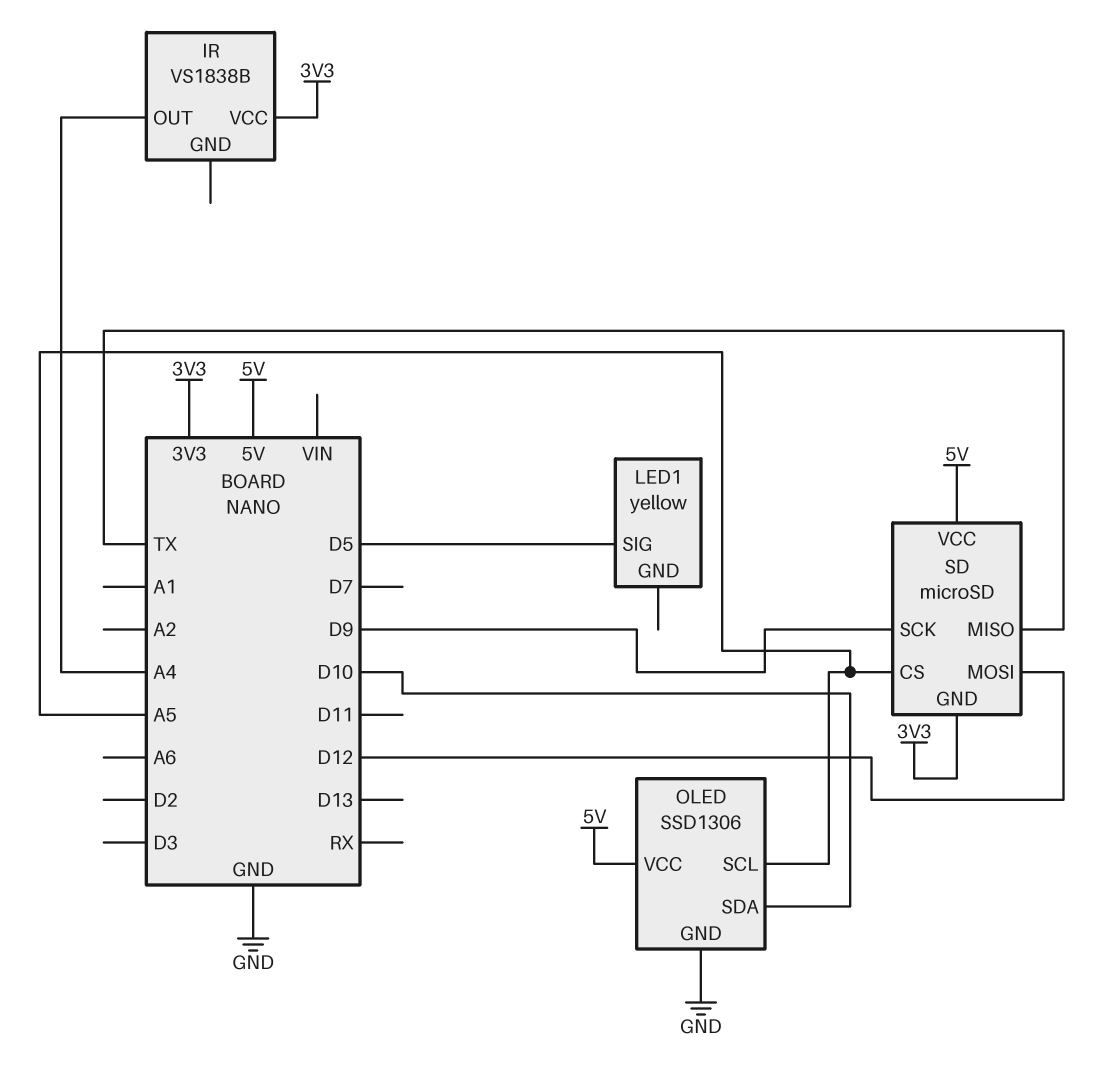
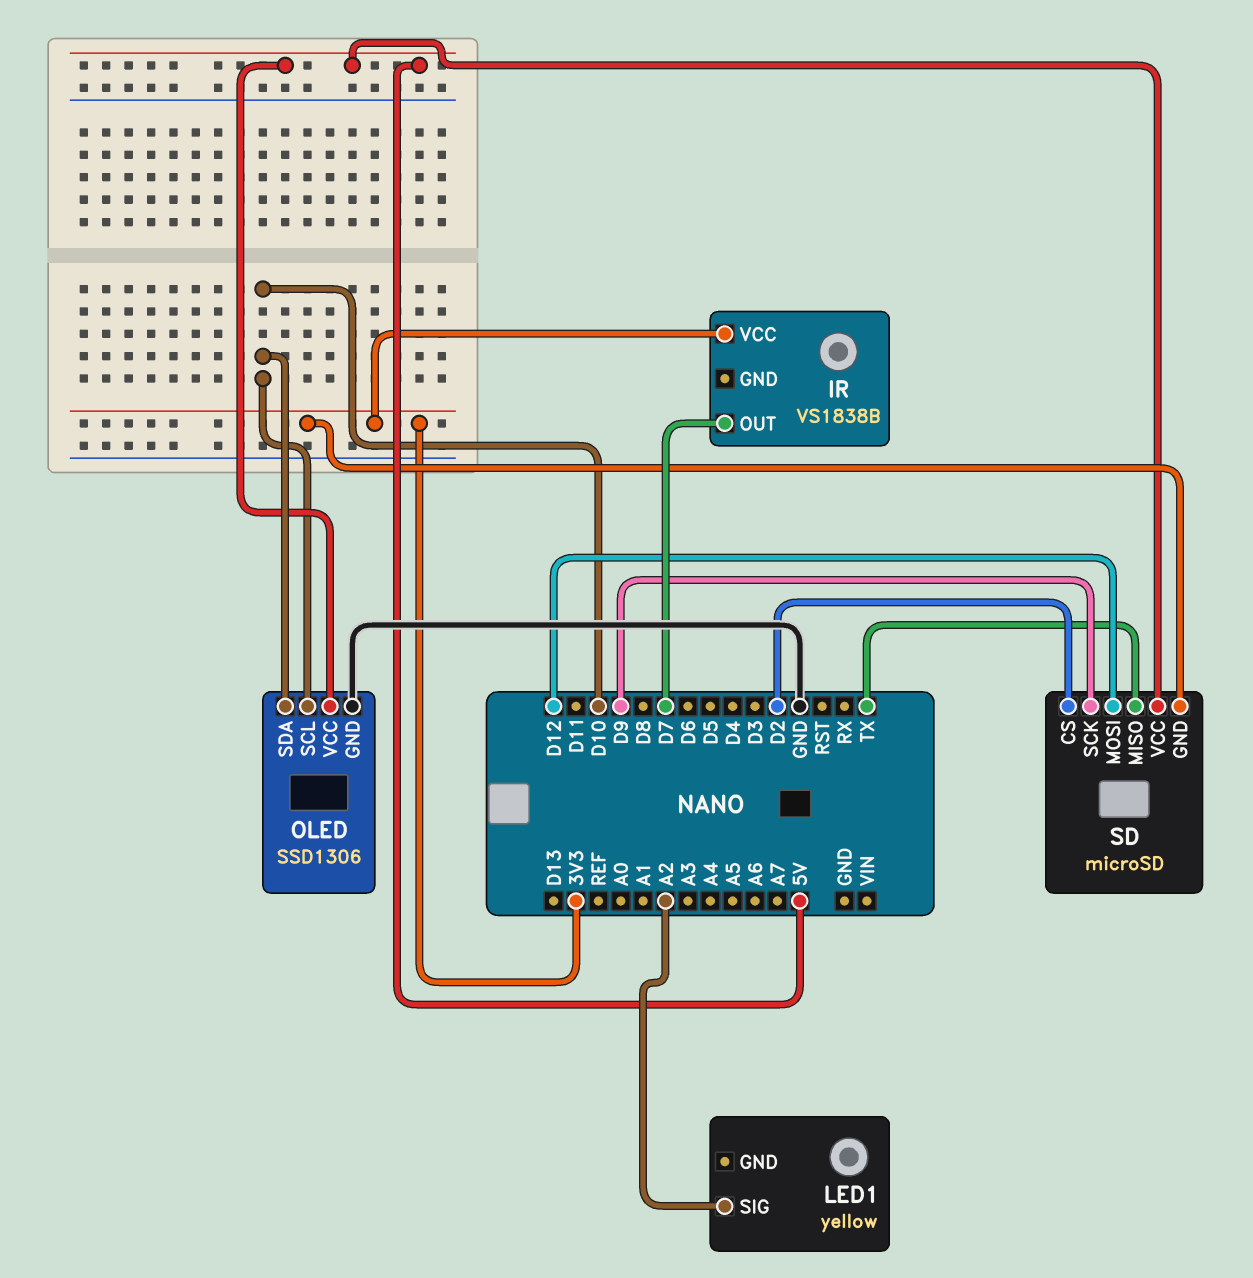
IR pin OUT: A4 -> D7
LED1 pin SIG: D5 -> A2
OLED pin SCL: A5 -> D10
SD pin CS: A5 -> D2

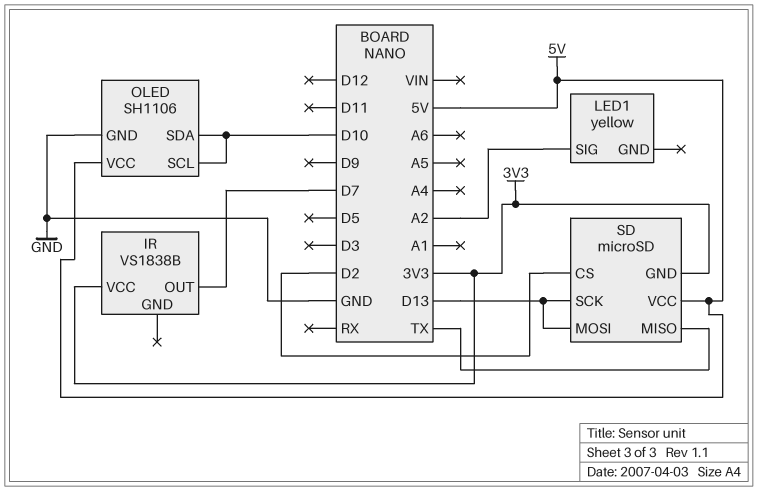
OLED: SSD1306 -> SH1106
SD pin MOSI: D12 -> D13
SD pin SCK: D9 -> D13

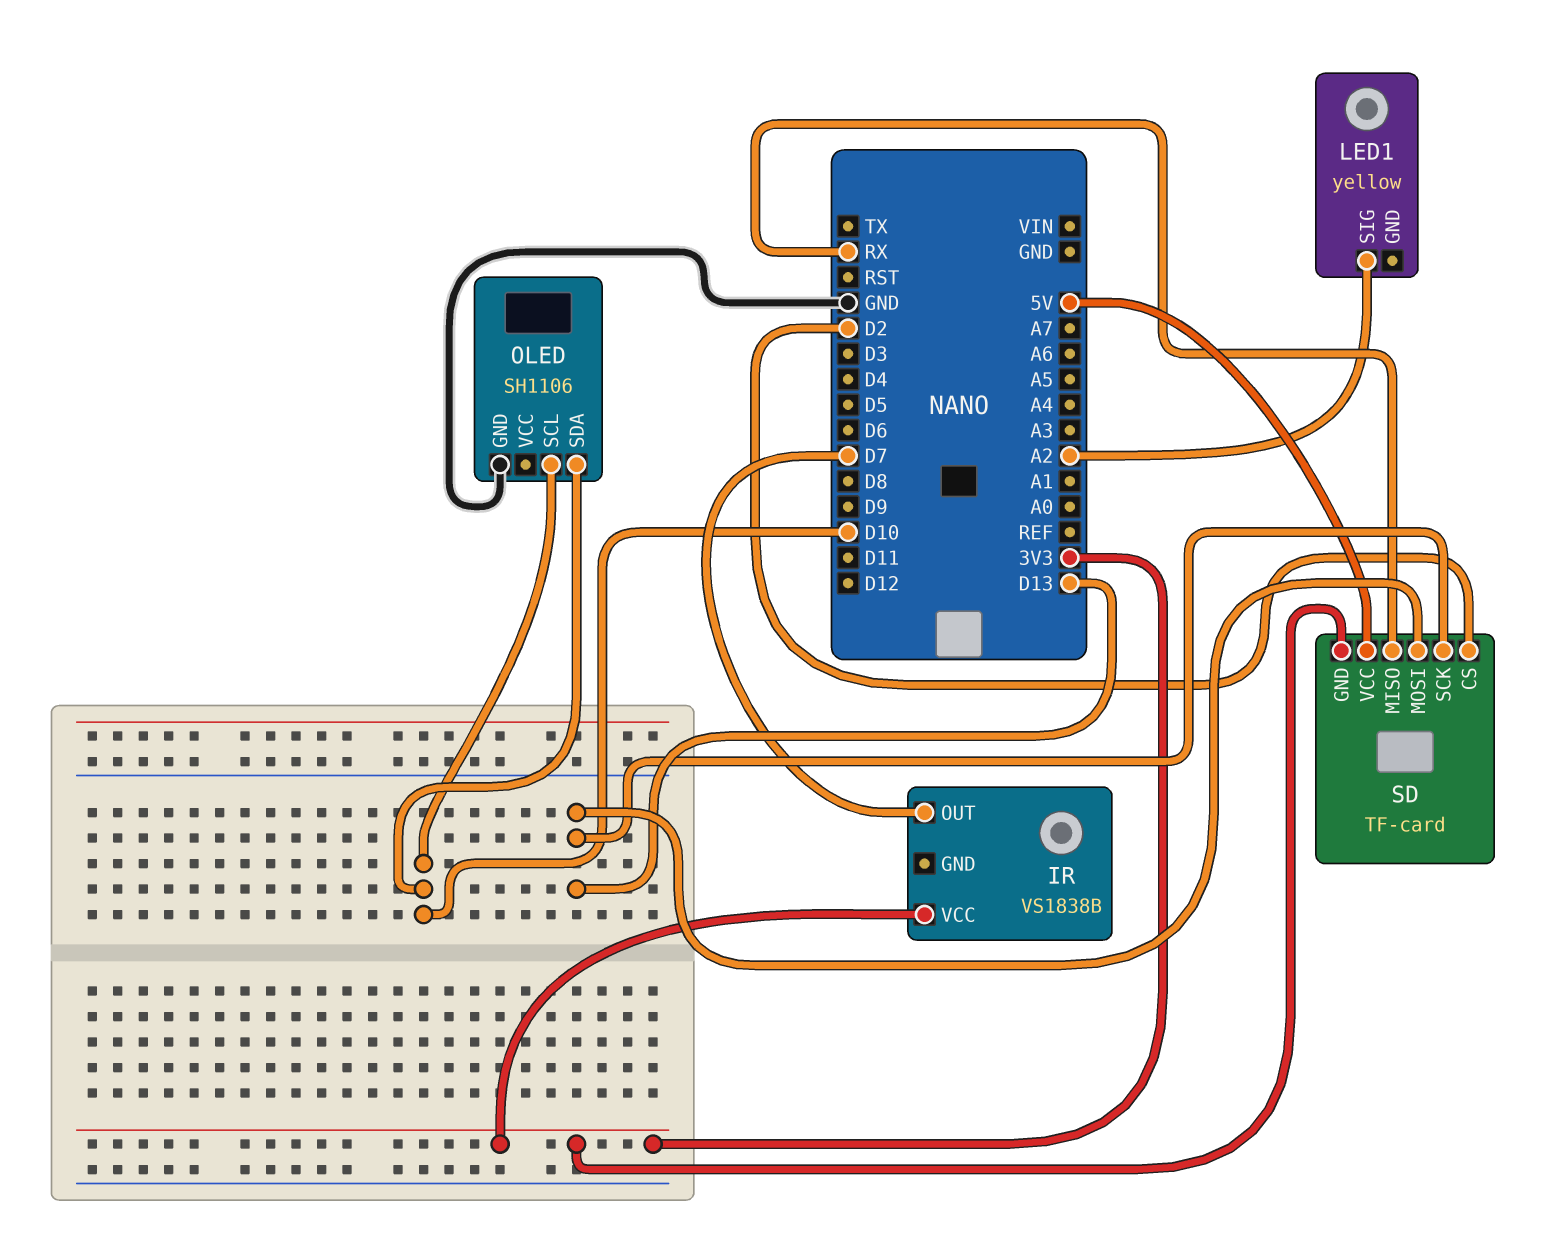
OLED pin VCC: 5V -> none
SD: microSD -> TF-card
SD pin MISO: TX -> RX

